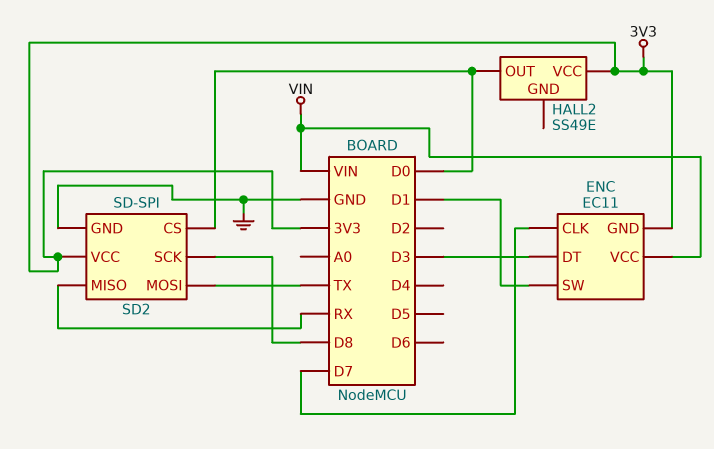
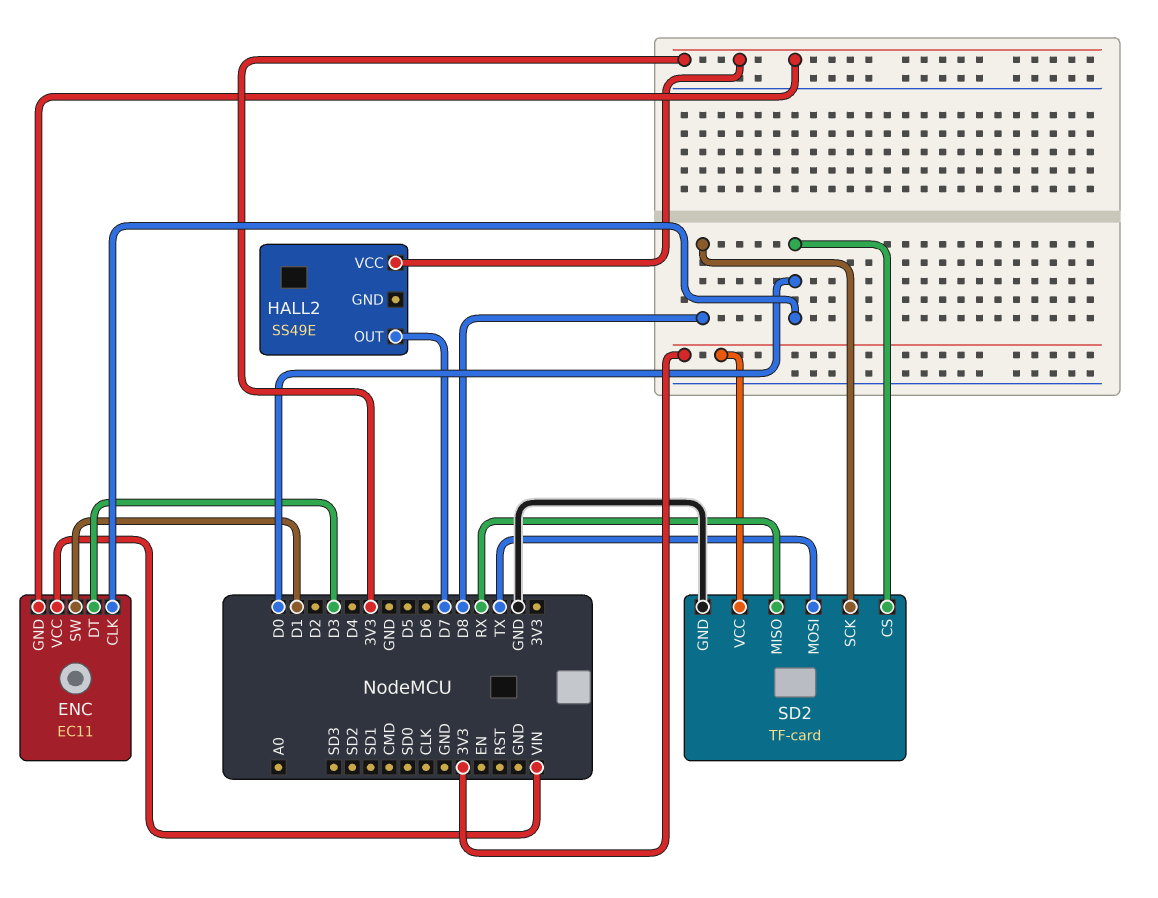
ENC pin CLK: D7 -> D0
HALL2 pin OUT: D0 -> D7
SD2: SD-SPI -> TF-card

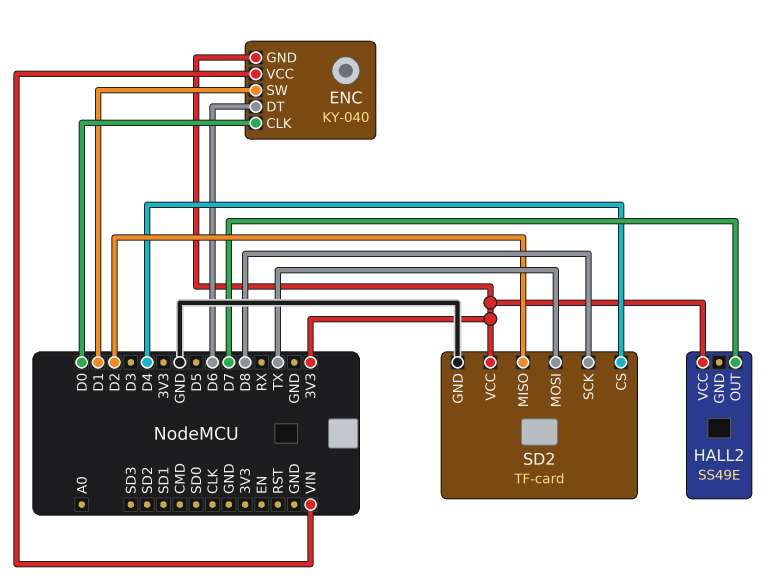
ENC: EC11 -> KY-040
ENC pin DT: D3 -> D6
SD2 pin CS: D0 -> D4
SD2 pin MISO: RX -> D2

